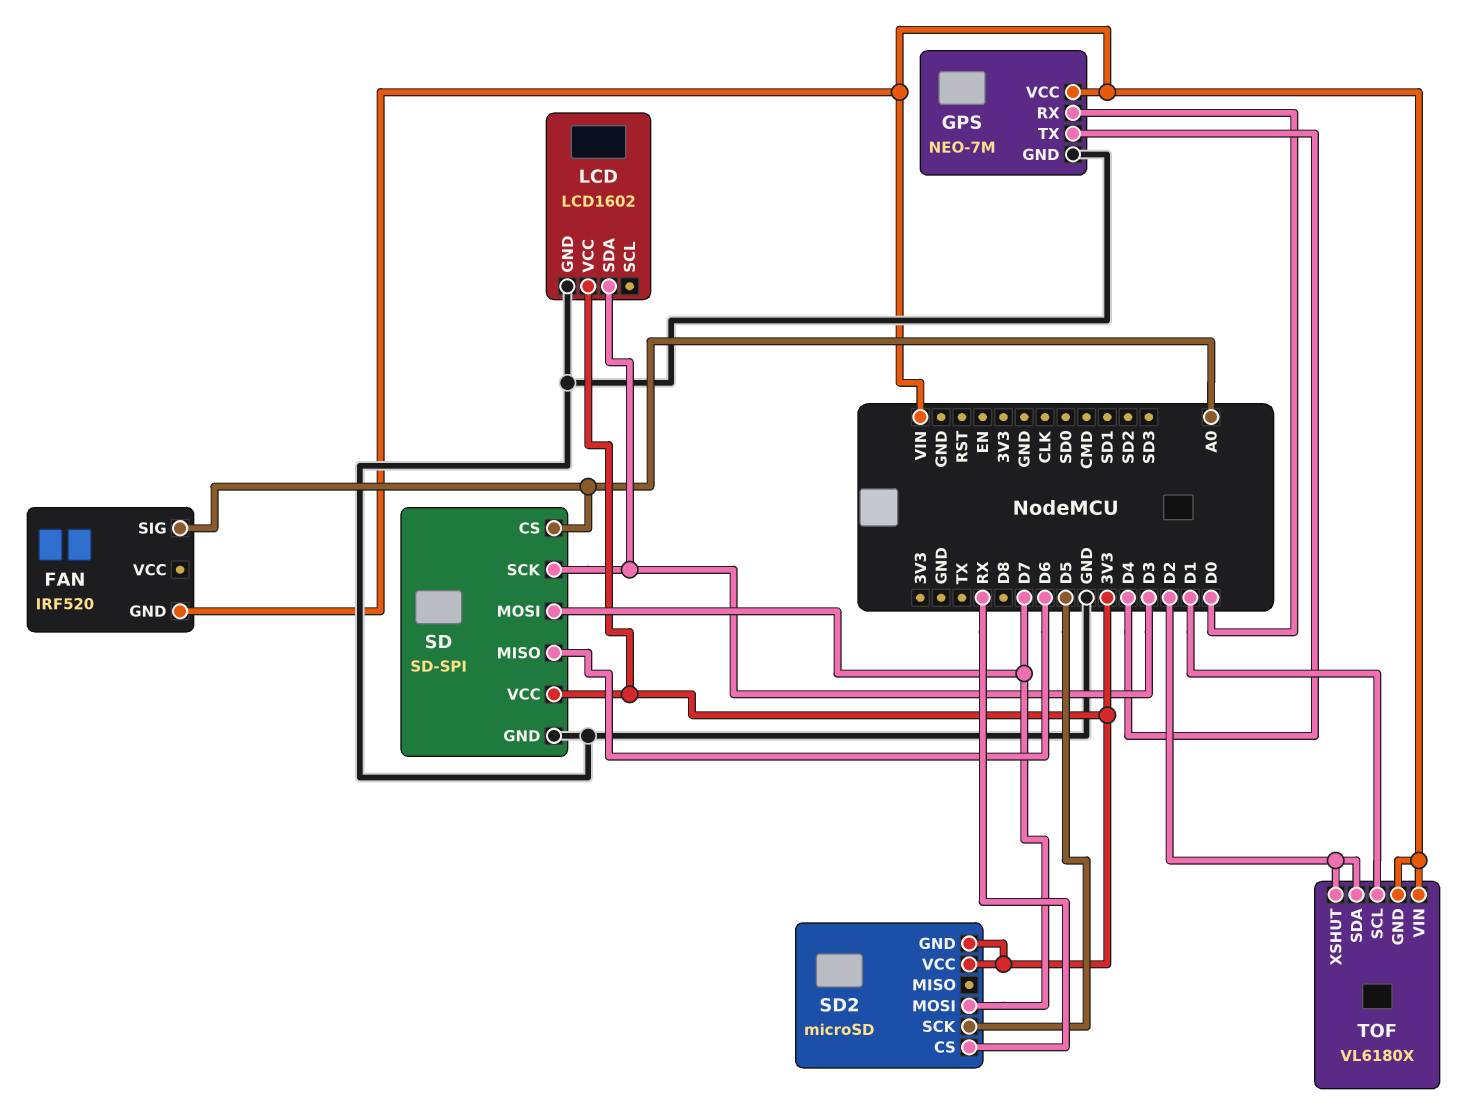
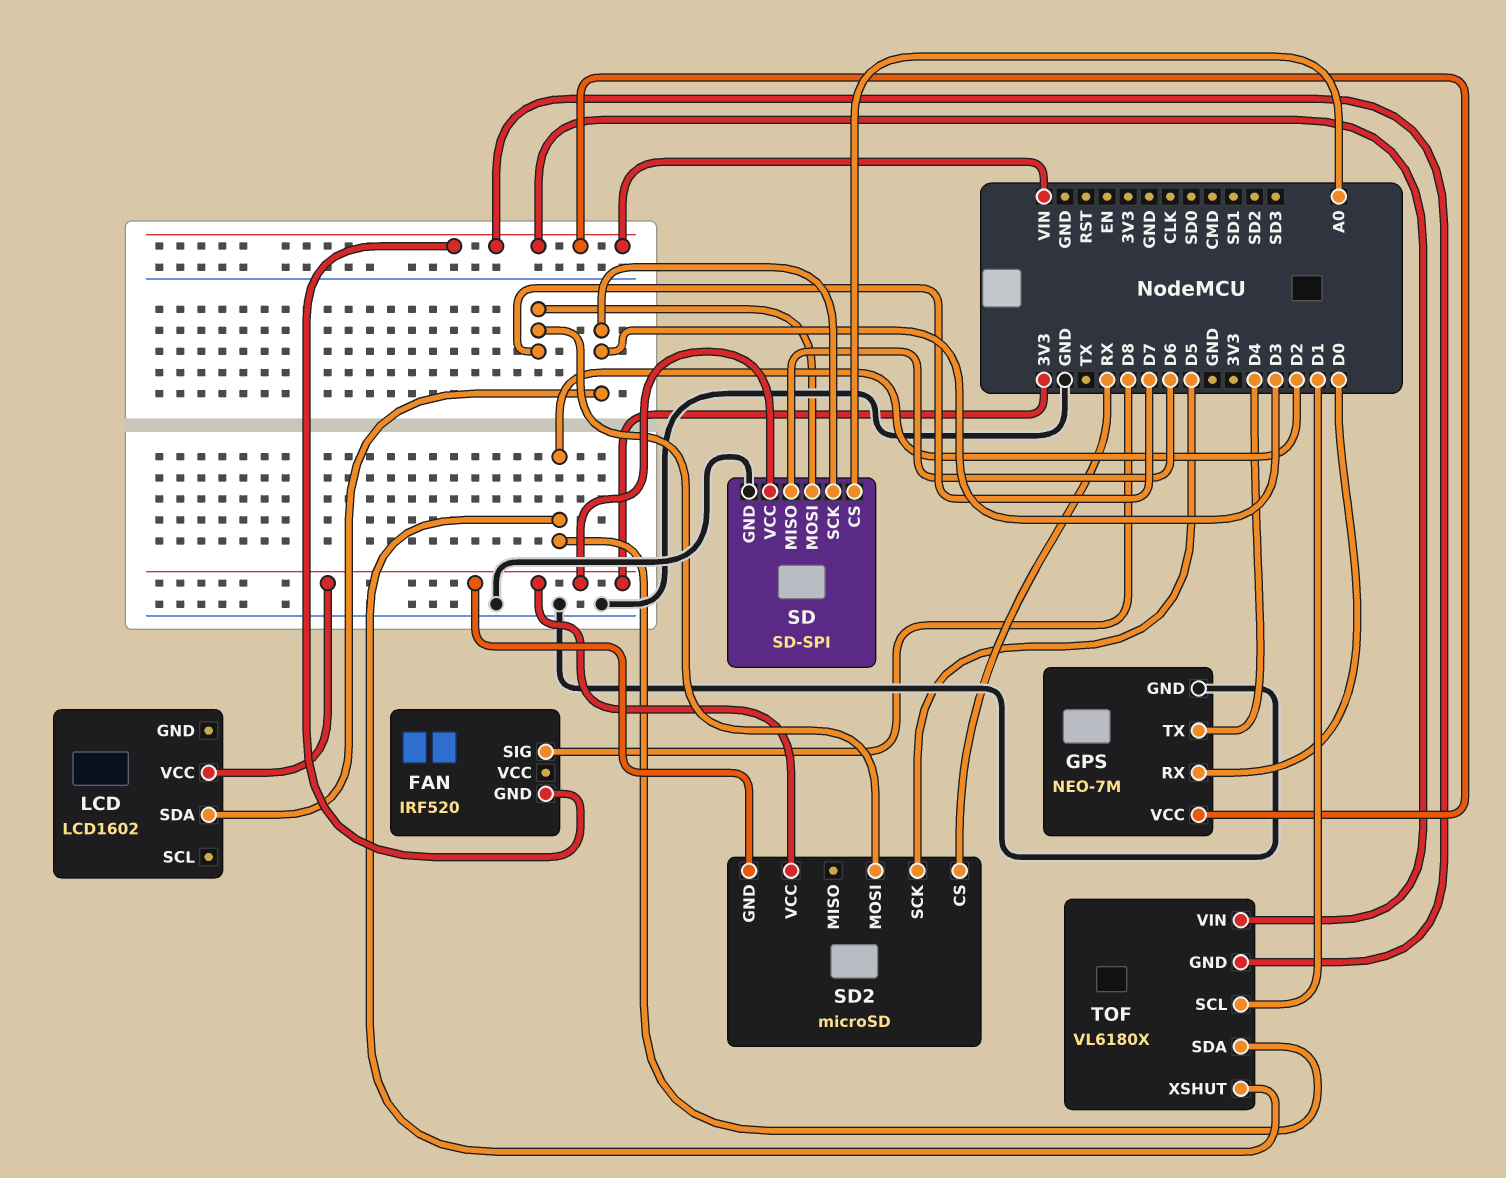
FAN pin SIG: A0 -> D8
LCD pin GND: GND -> none

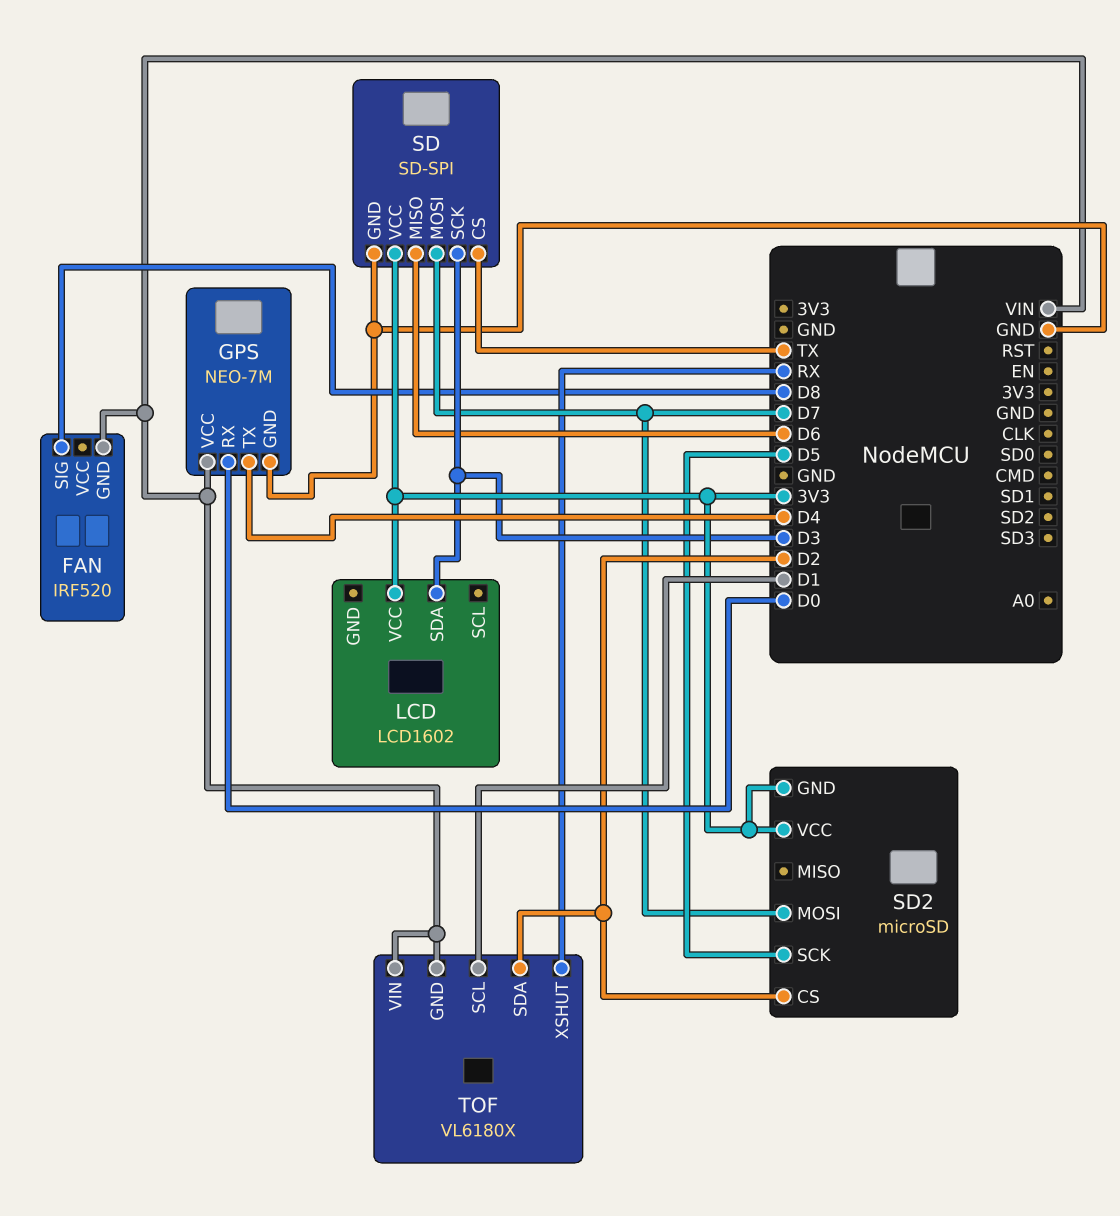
SD pin CS: A0 -> TX
SD2 pin CS: RX -> D2
TOF pin XSHUT: D2 -> RX

